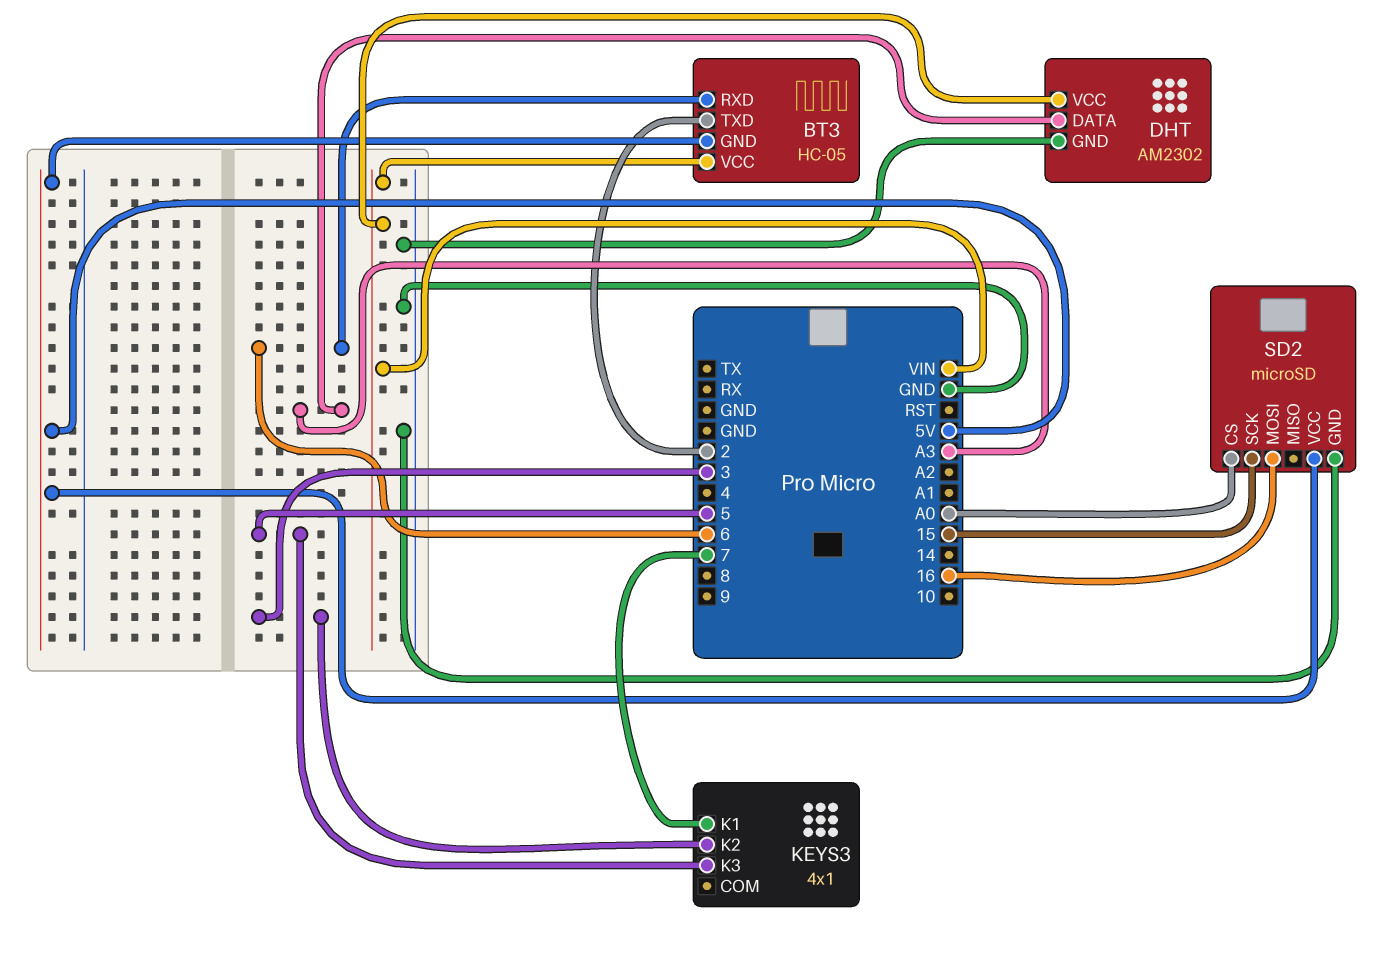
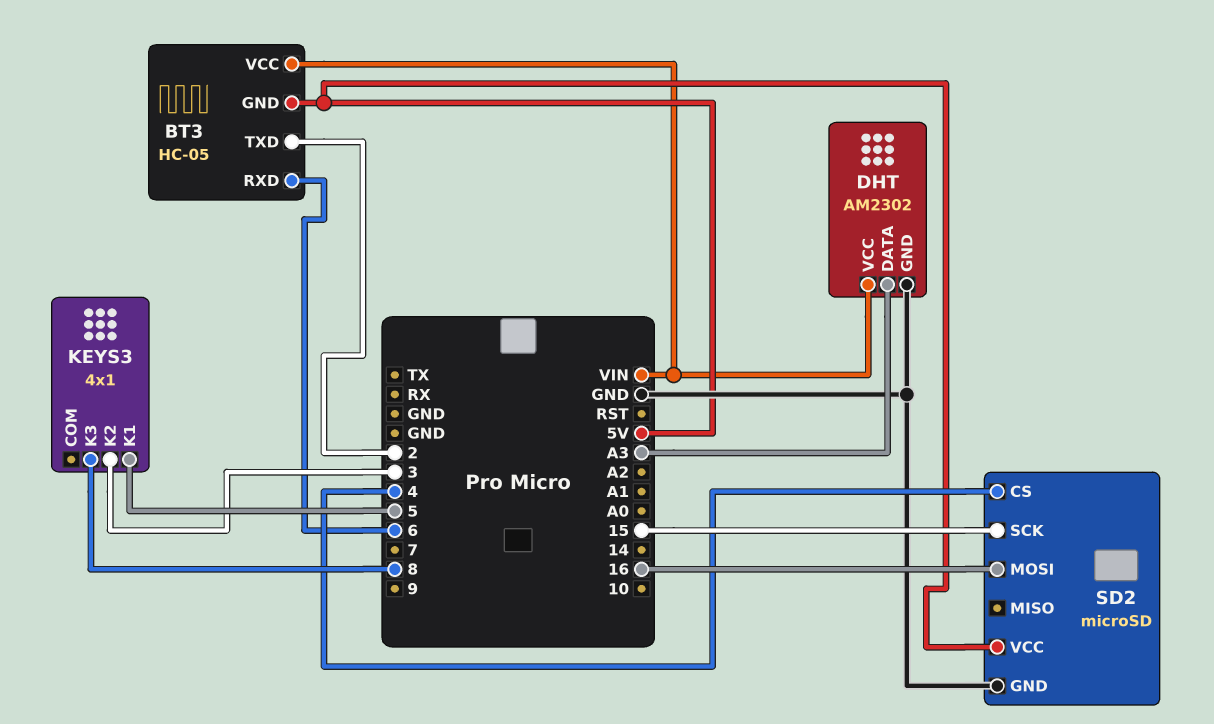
KEYS3 pin K1: 7 -> 5
KEYS3 pin K3: 5 -> 8
SD2 pin CS: A0 -> 4

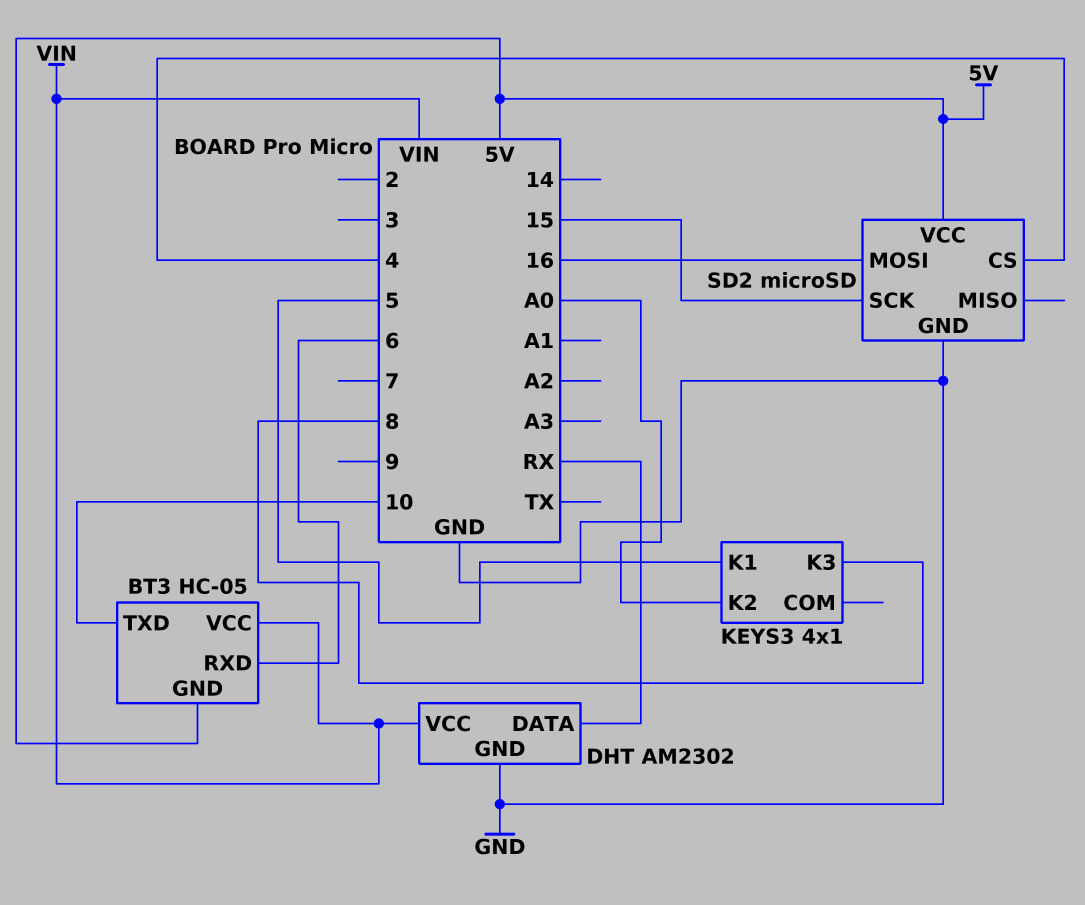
BT3 pin TXD: 2 -> 10
DHT pin DATA: A3 -> RX
KEYS3 pin K2: 3 -> A0

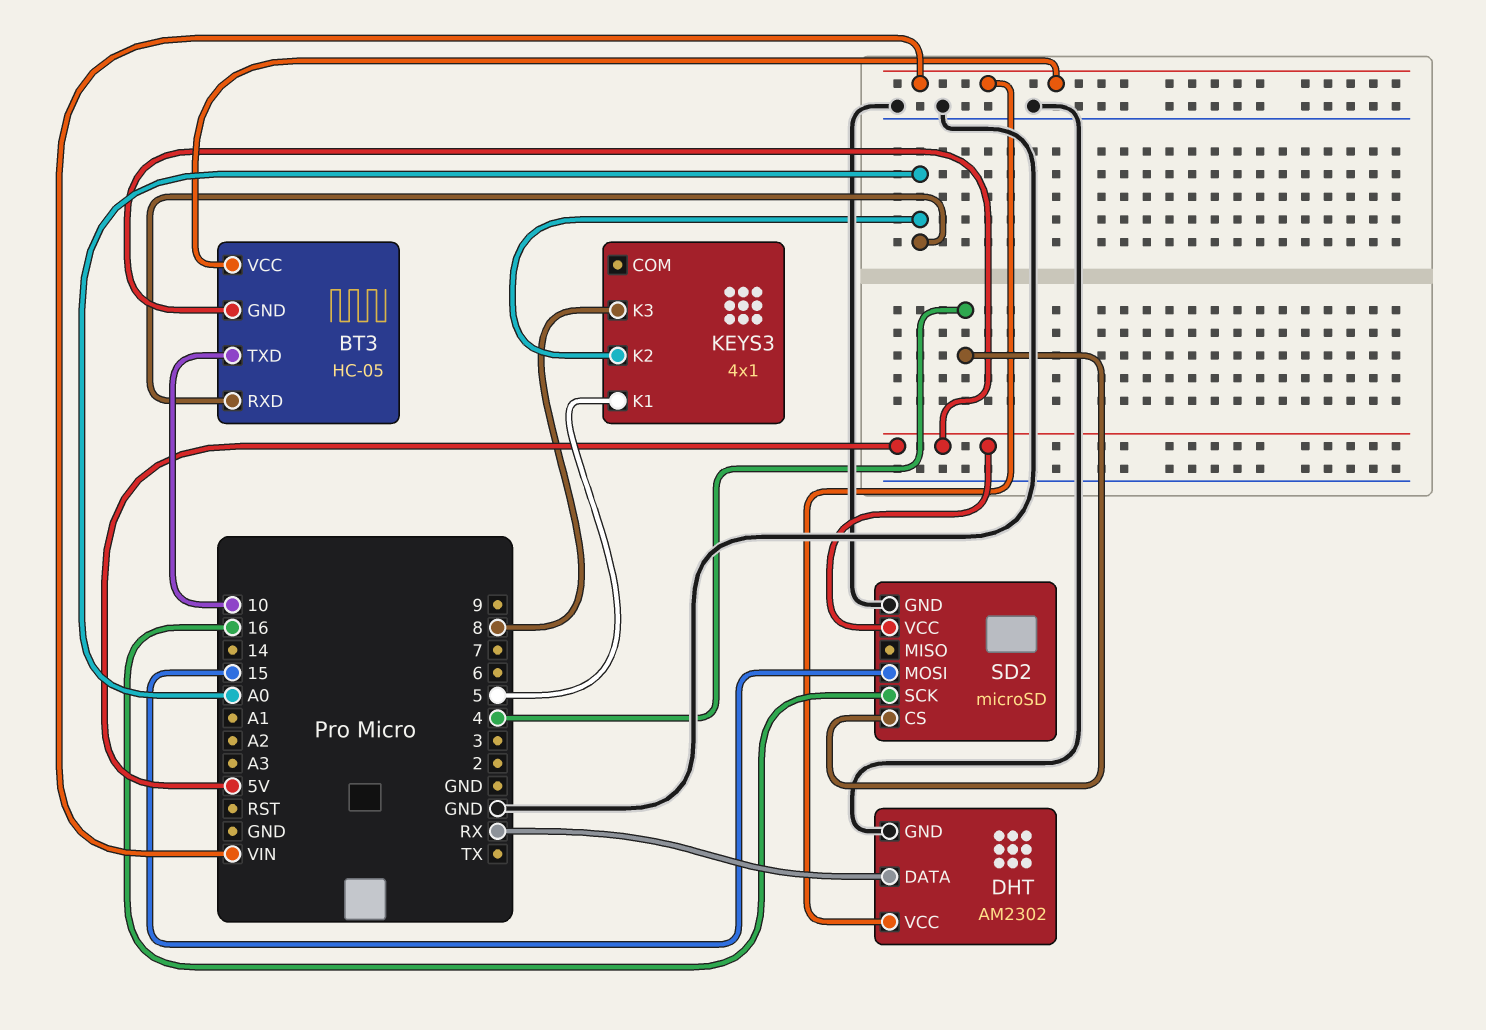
BT3 pin RXD: 6 -> A0
SD2 pin MOSI: 16 -> 15
SD2 pin SCK: 15 -> 16

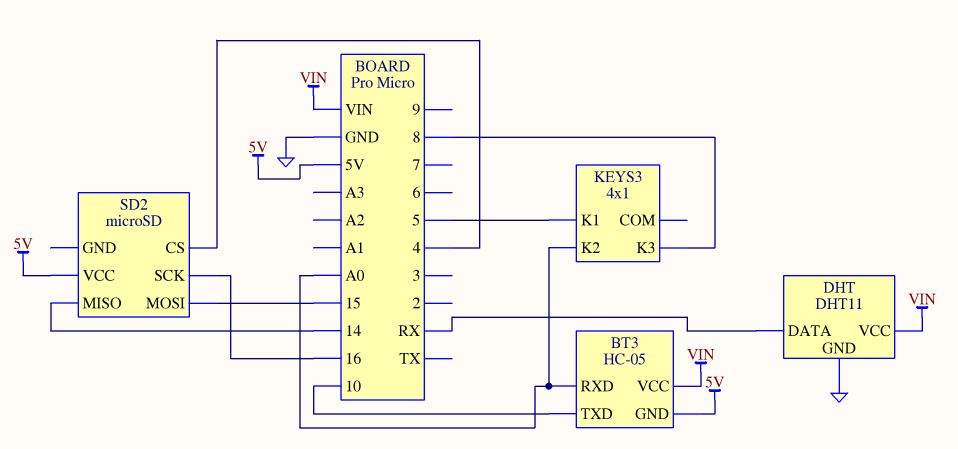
DHT: AM2302 -> DHT11
SD2 pin GND: GND -> none
SD2 pin MISO: none -> 14

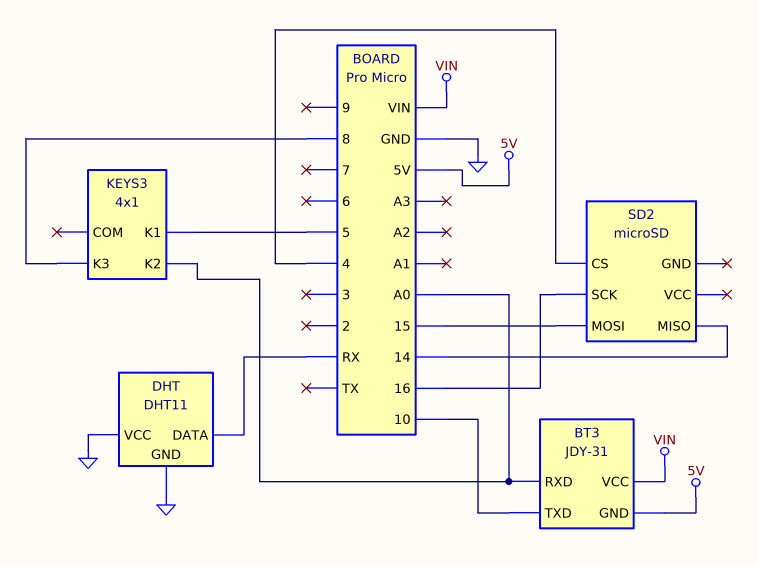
BT3: HC-05 -> JDY-31
DHT pin VCC: VIN -> GND
SD2 pin VCC: 5V -> none

